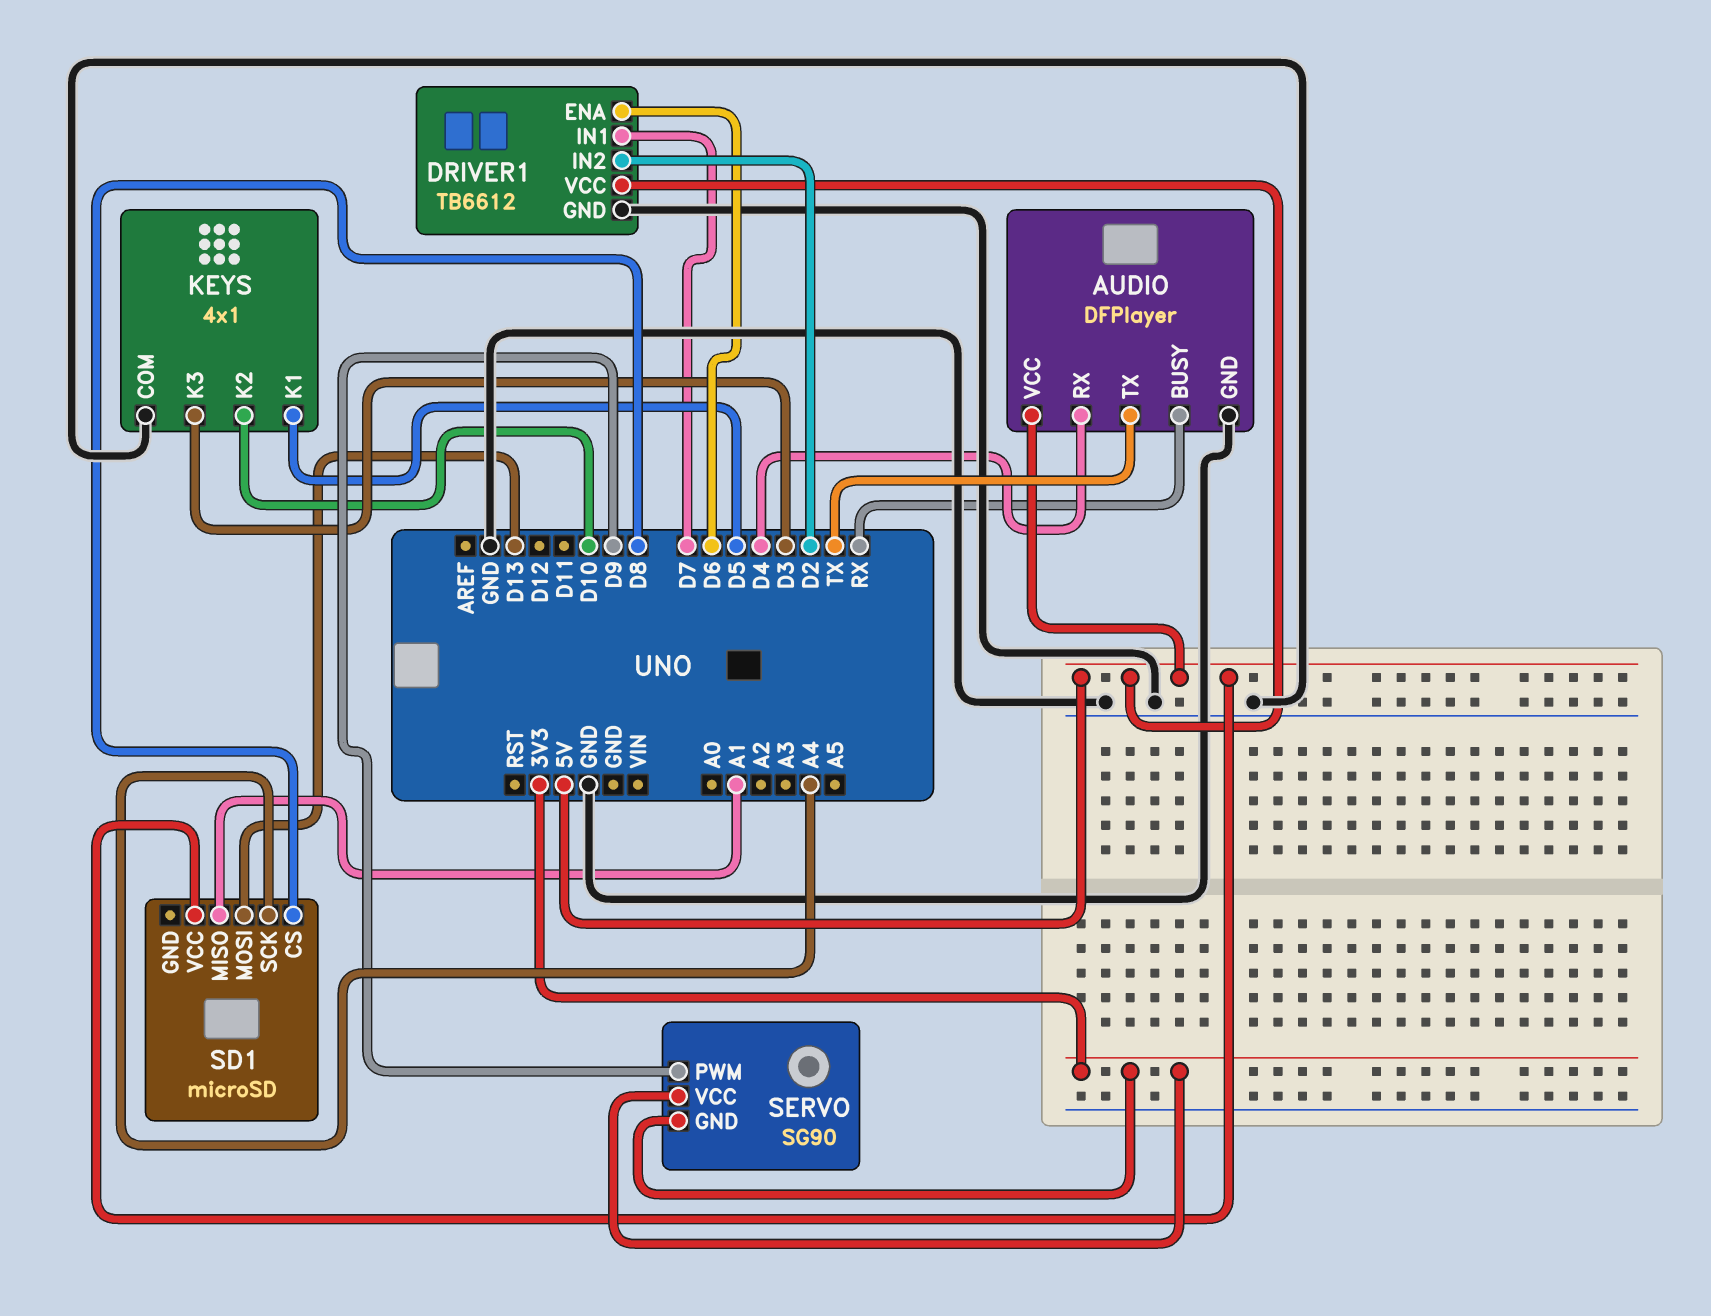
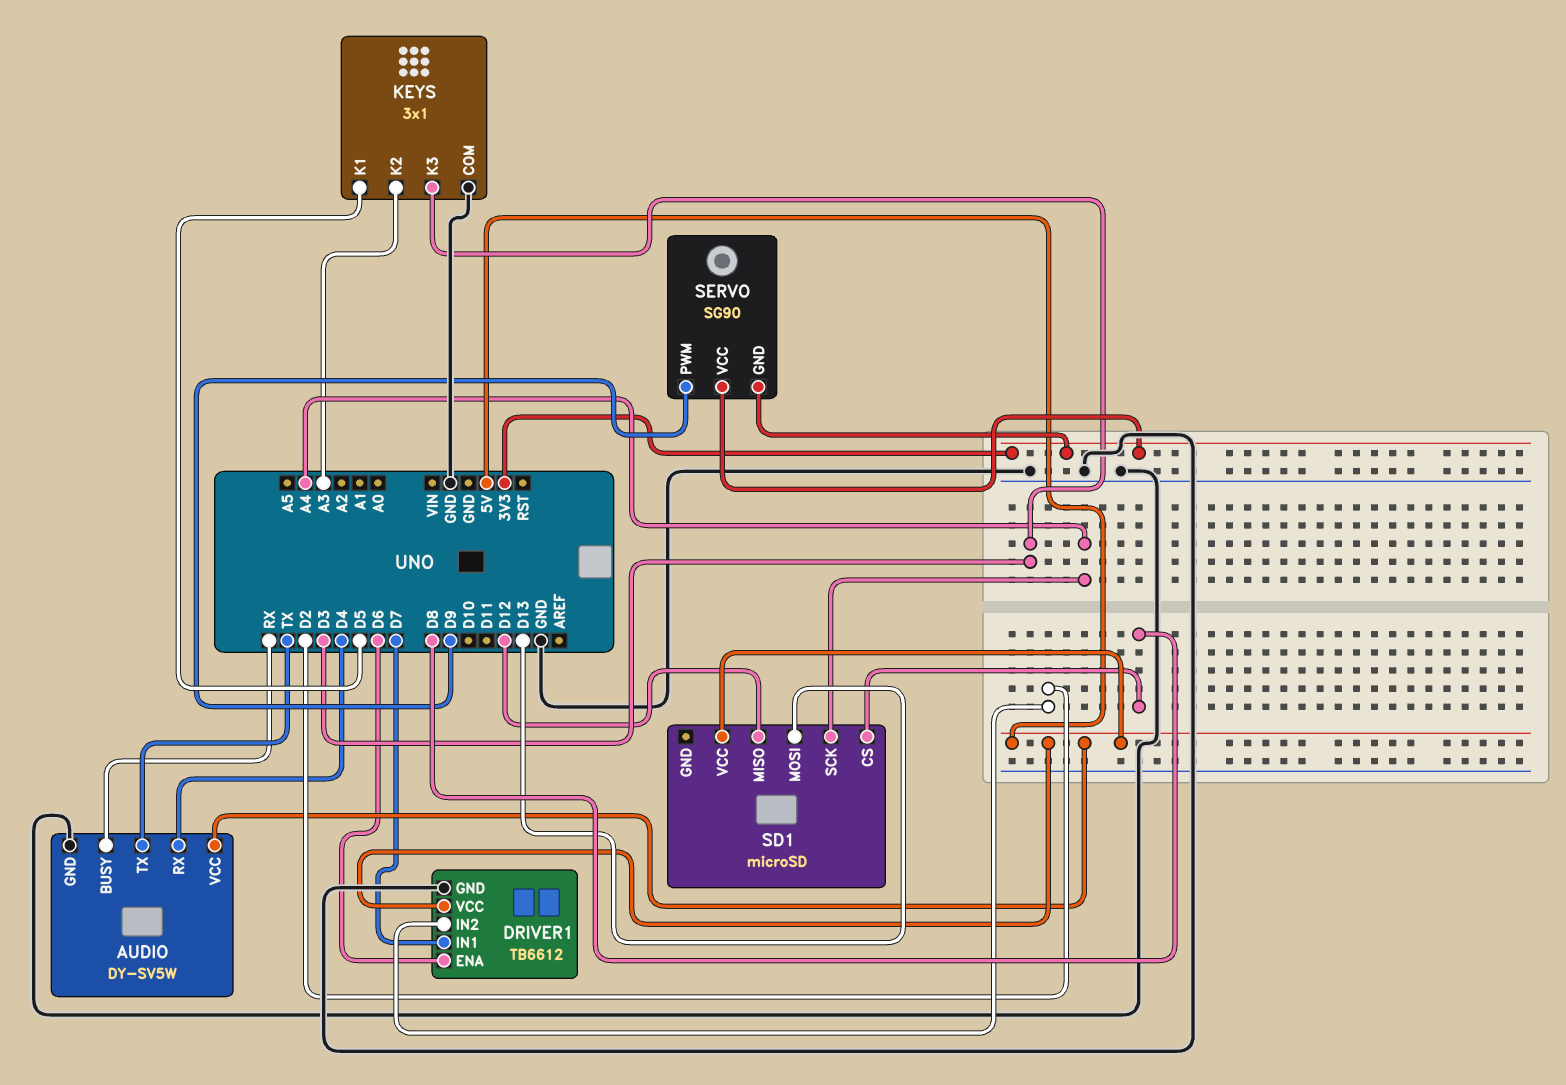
AUDIO: DFPlayer -> DY-SV5W
KEYS: 4x1 -> 3x1
KEYS pin K2: D10 -> A3
SD1 pin MISO: A1 -> D12

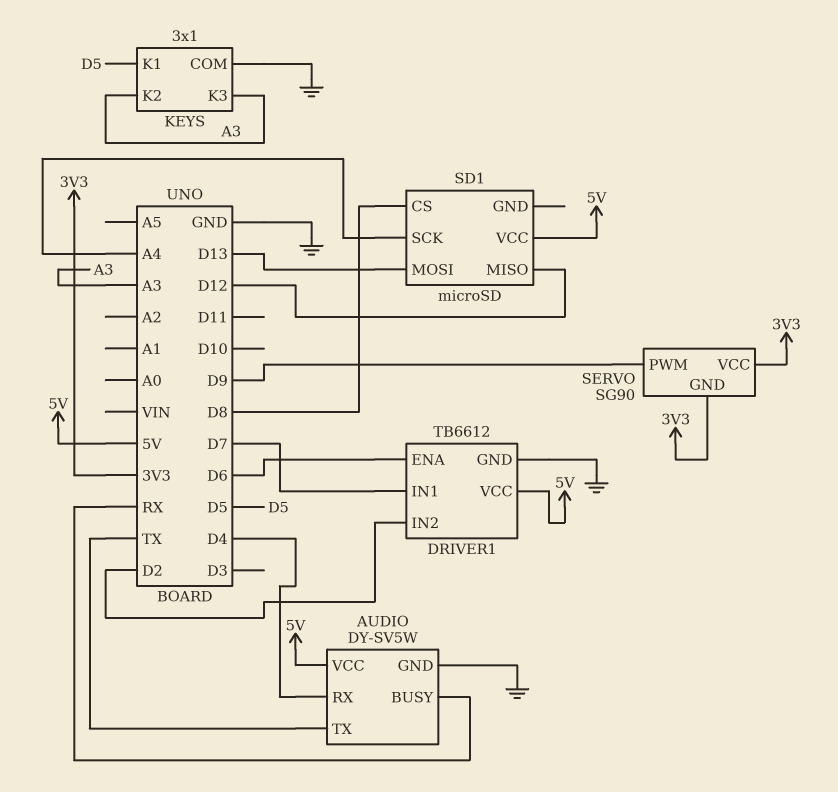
KEYS pin K3: D3 -> A3

